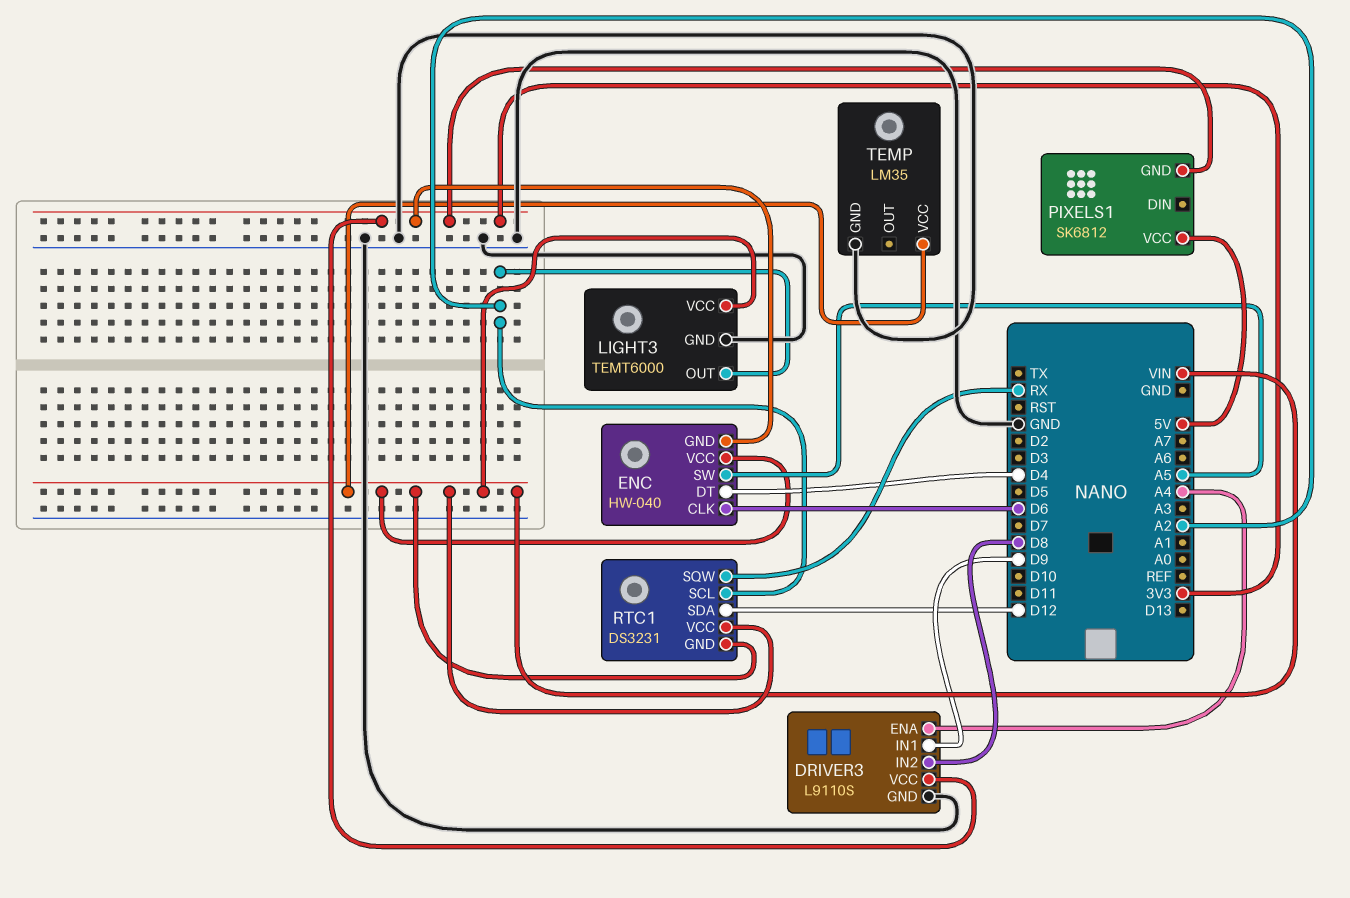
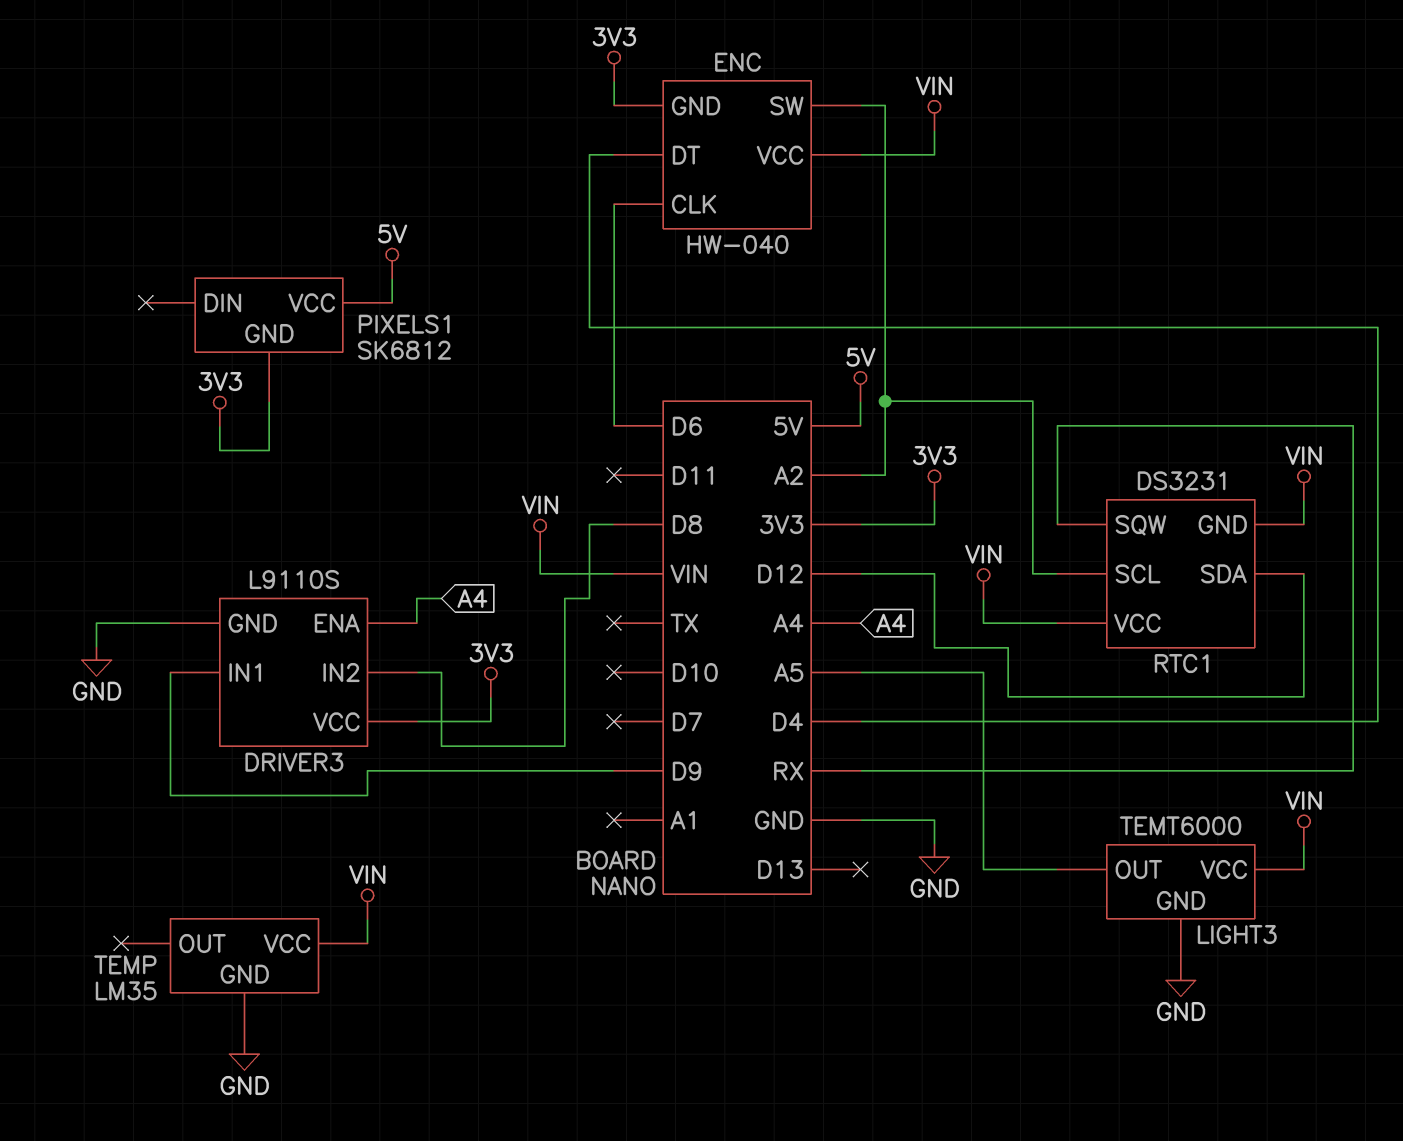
ENC pin SW: A5 -> A2
LIGHT3 pin OUT: A2 -> A5

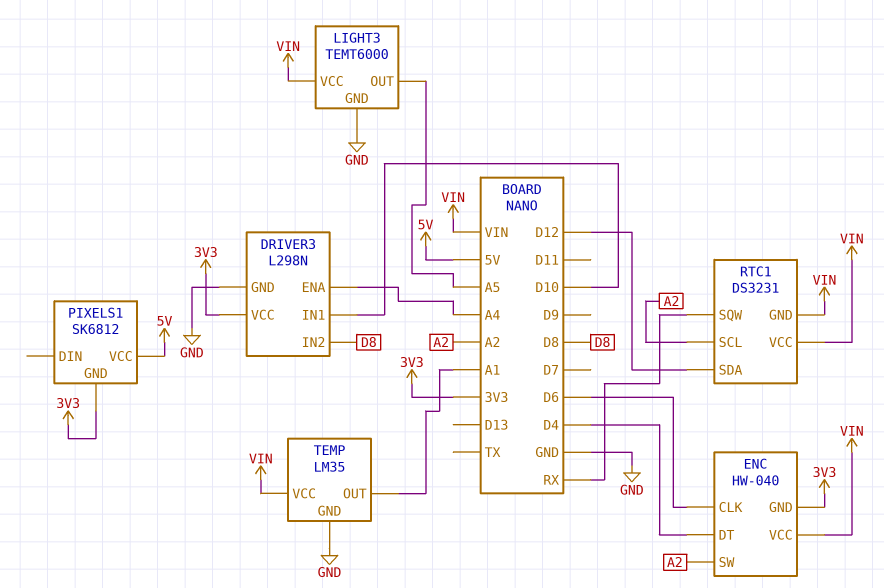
DRIVER3: L9110S -> L298N
DRIVER3 pin IN1: D9 -> D10
TEMP pin OUT: none -> A1

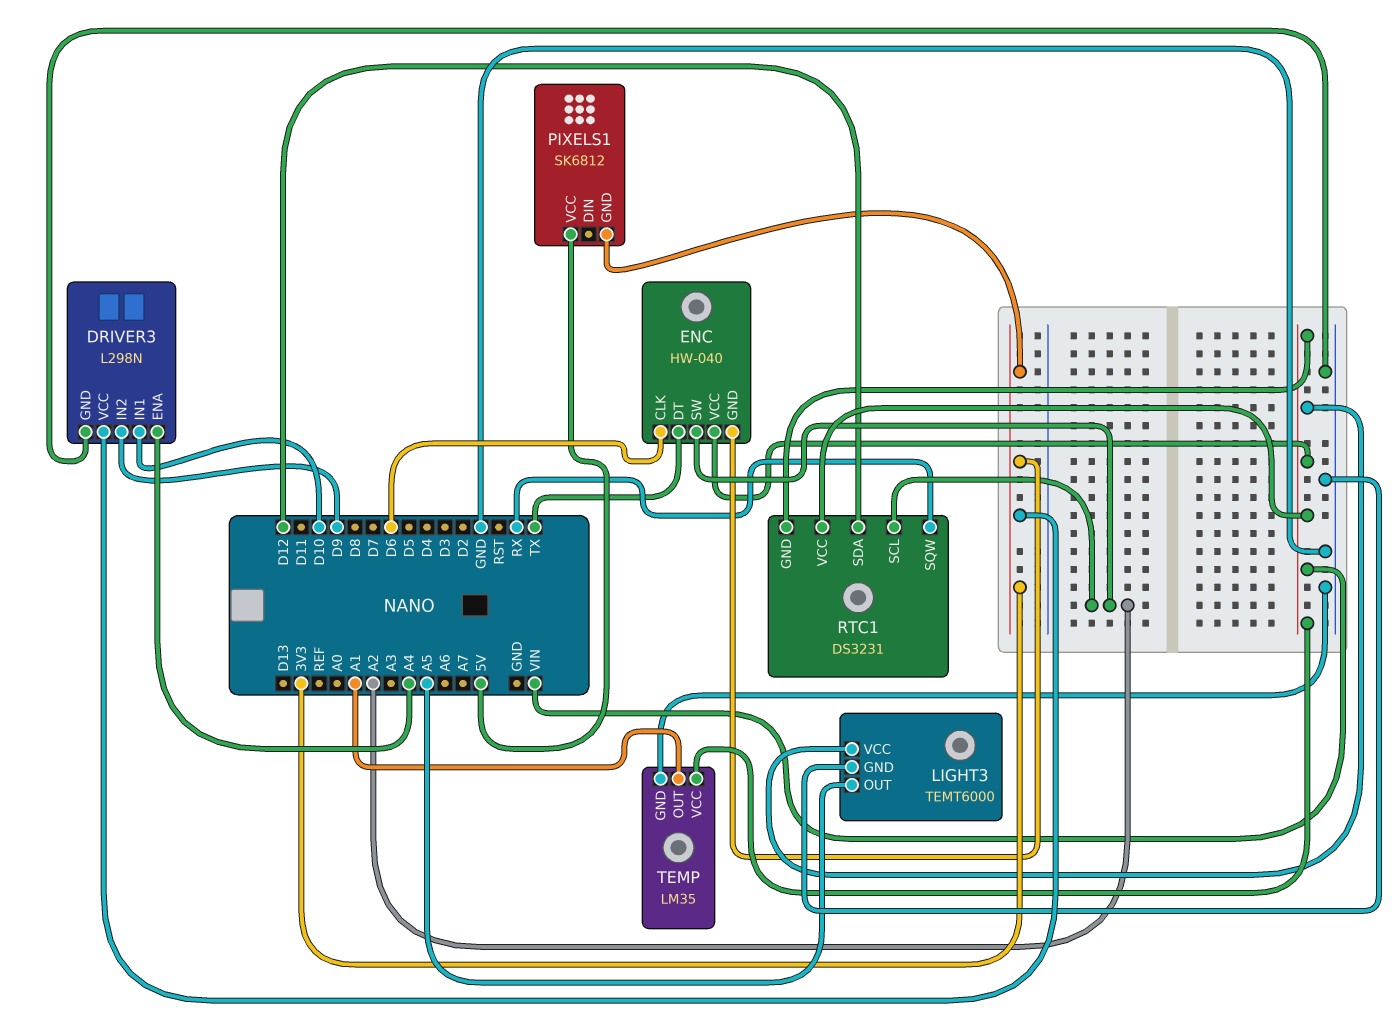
DRIVER3 pin IN2: D8 -> D9
ENC pin DT: D4 -> TX

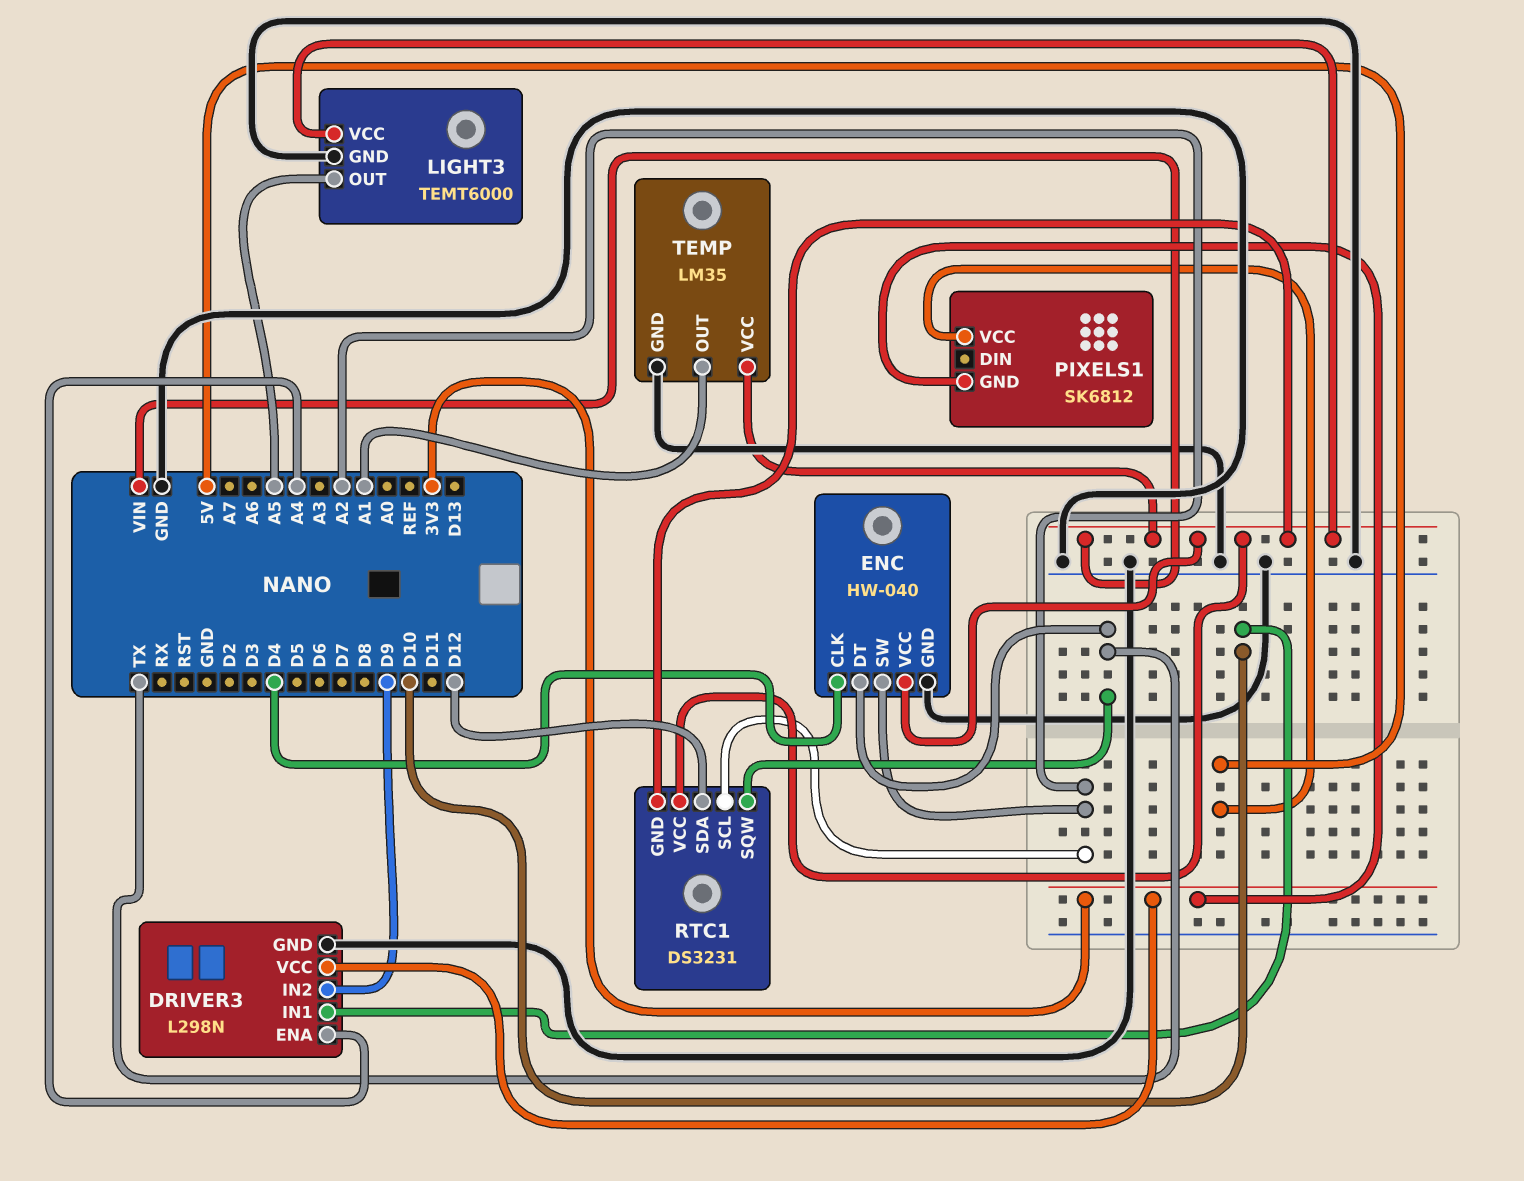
ENC pin CLK: D6 -> D4
ENC pin GND: 3V3 -> GND
RTC1 pin SQW: RX -> TX

